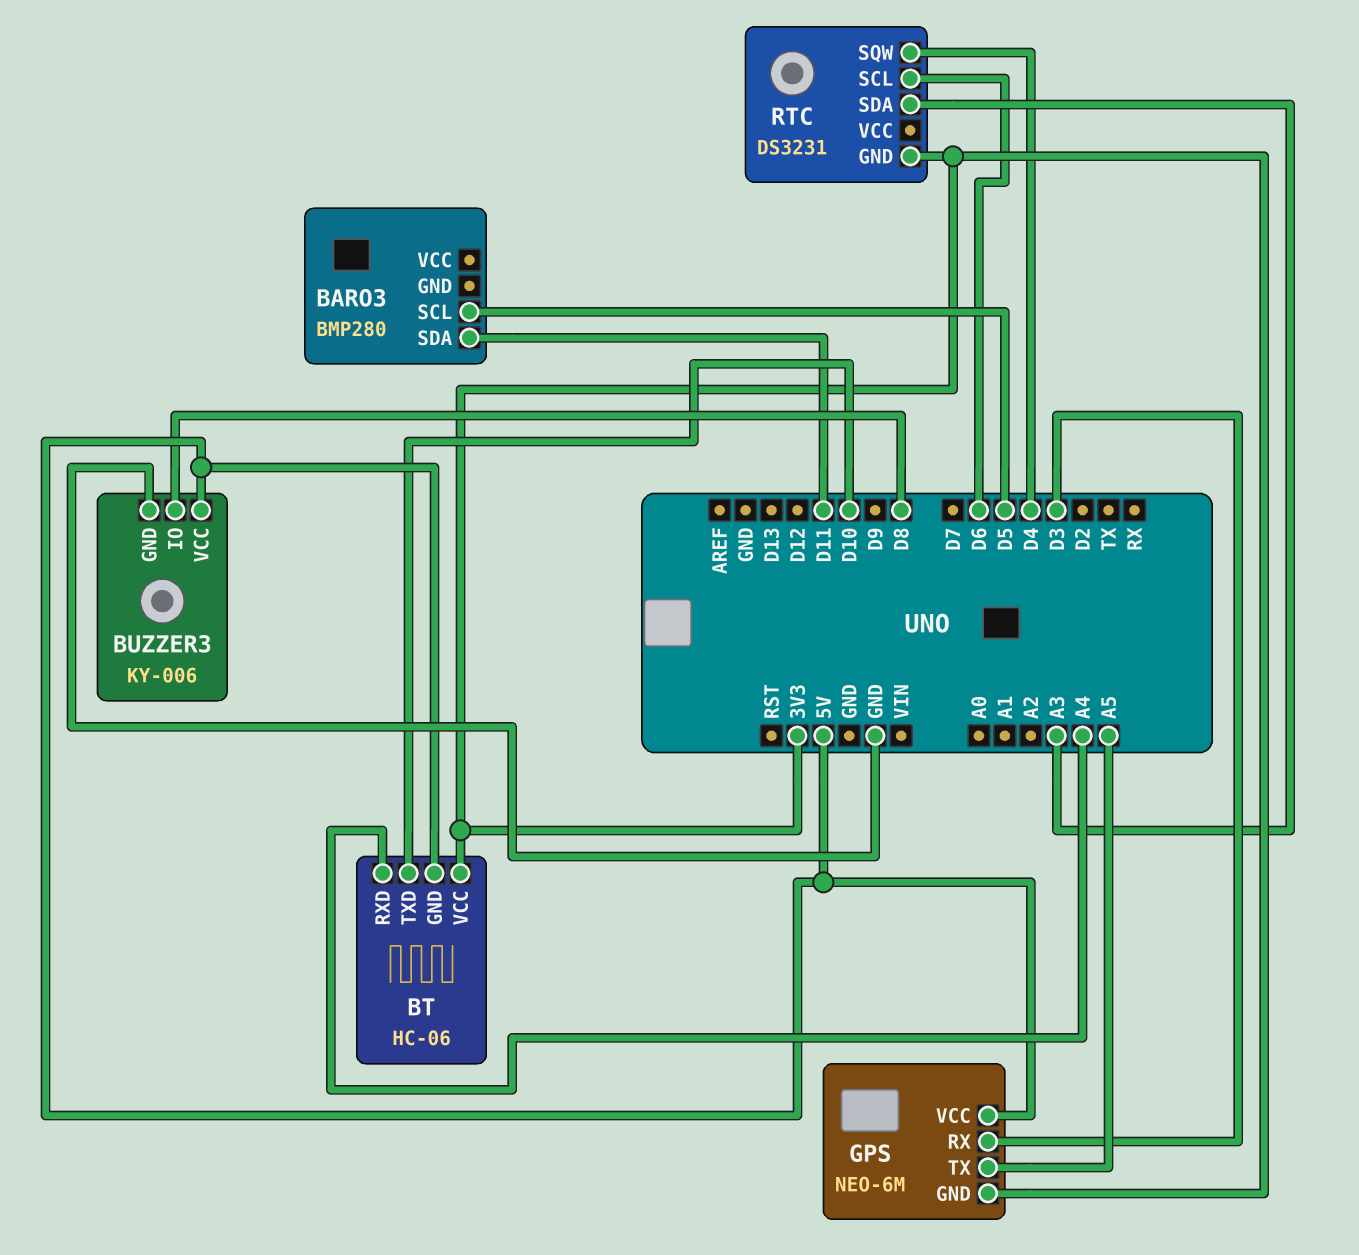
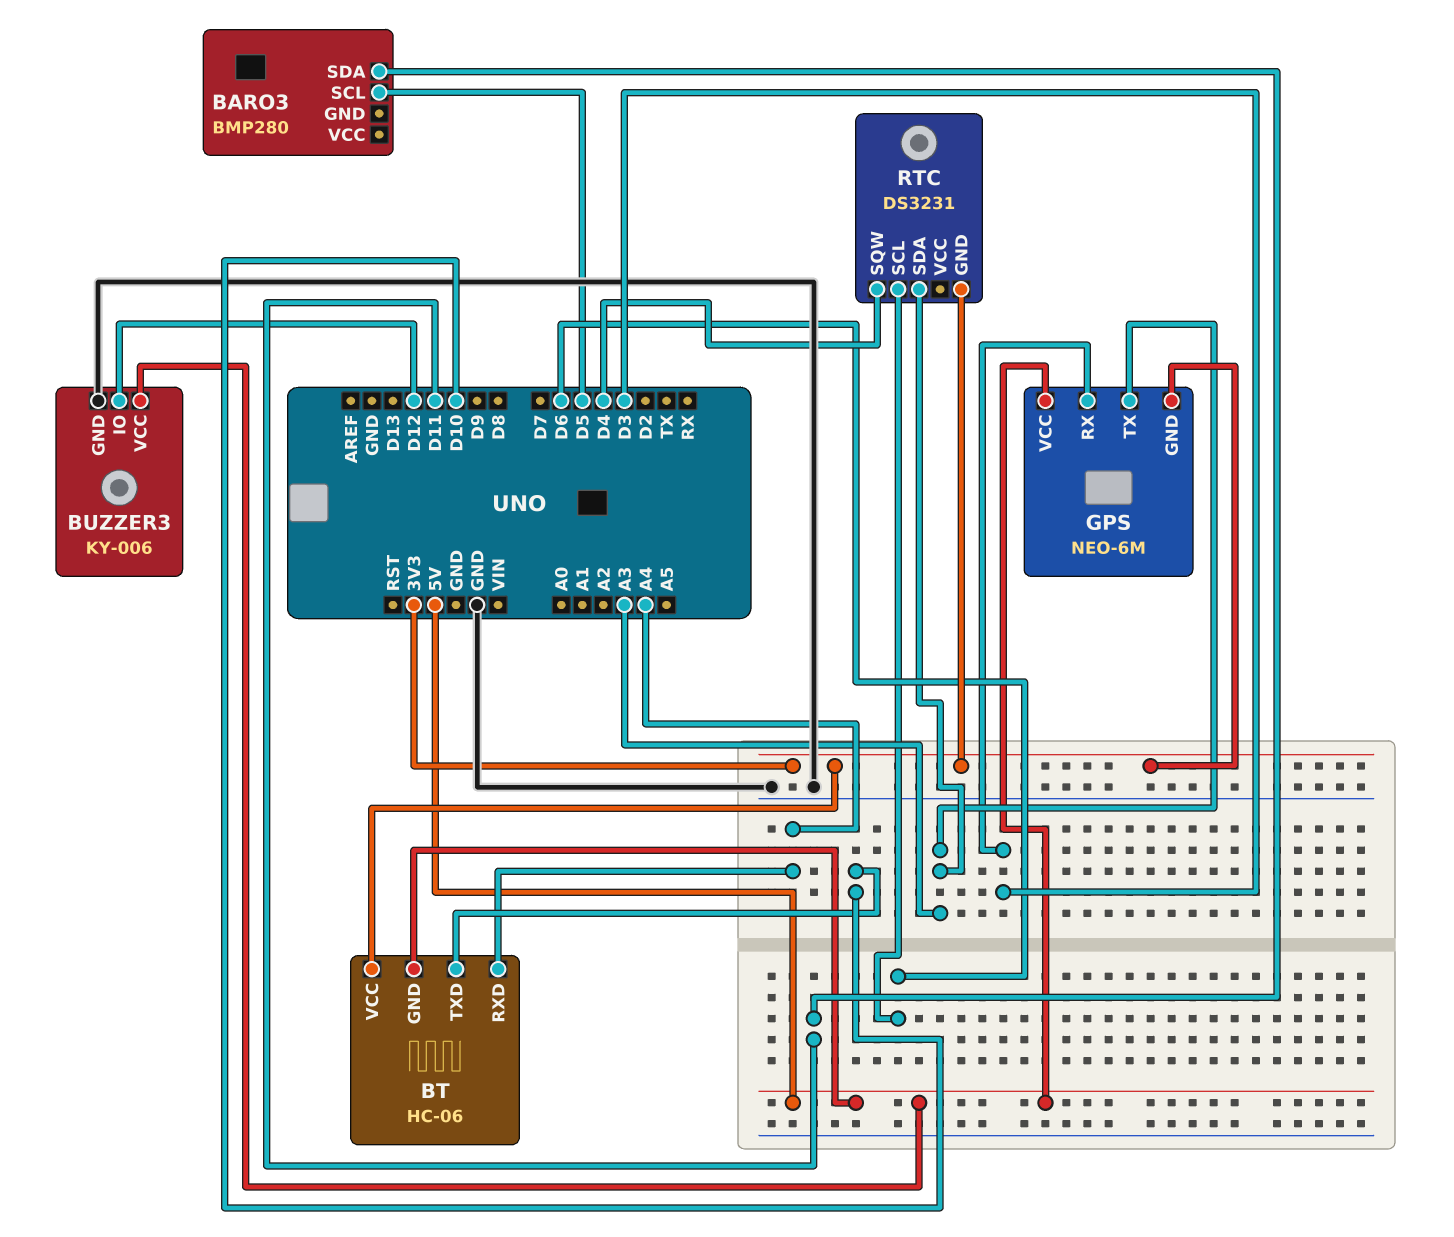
BUZZER3 pin IO: D8 -> D12
GPS pin TX: A5 -> A3

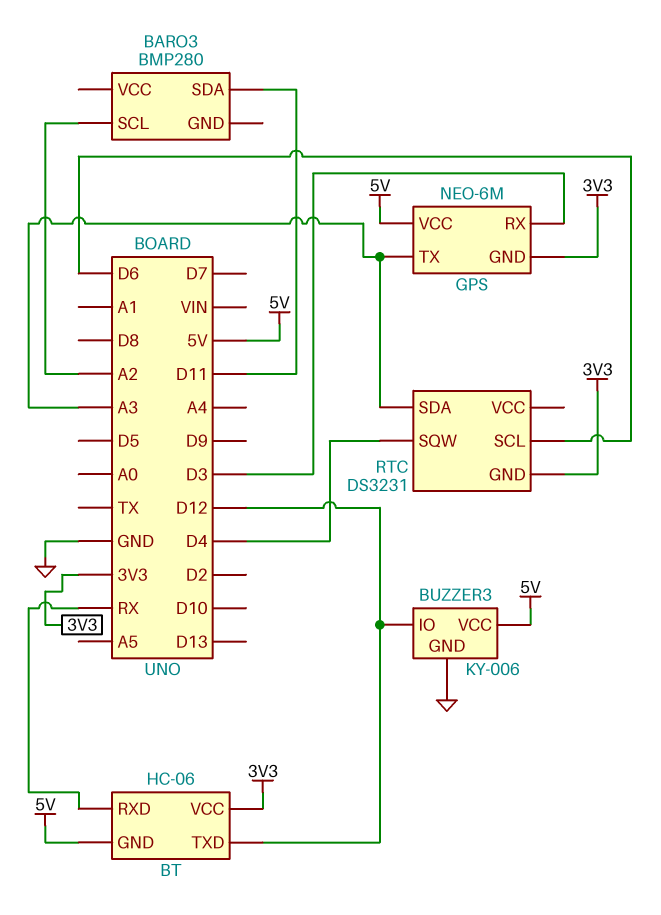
BARO3 pin SCL: D5 -> A2
BT pin RXD: A4 -> RX
BT pin TXD: D10 -> D12

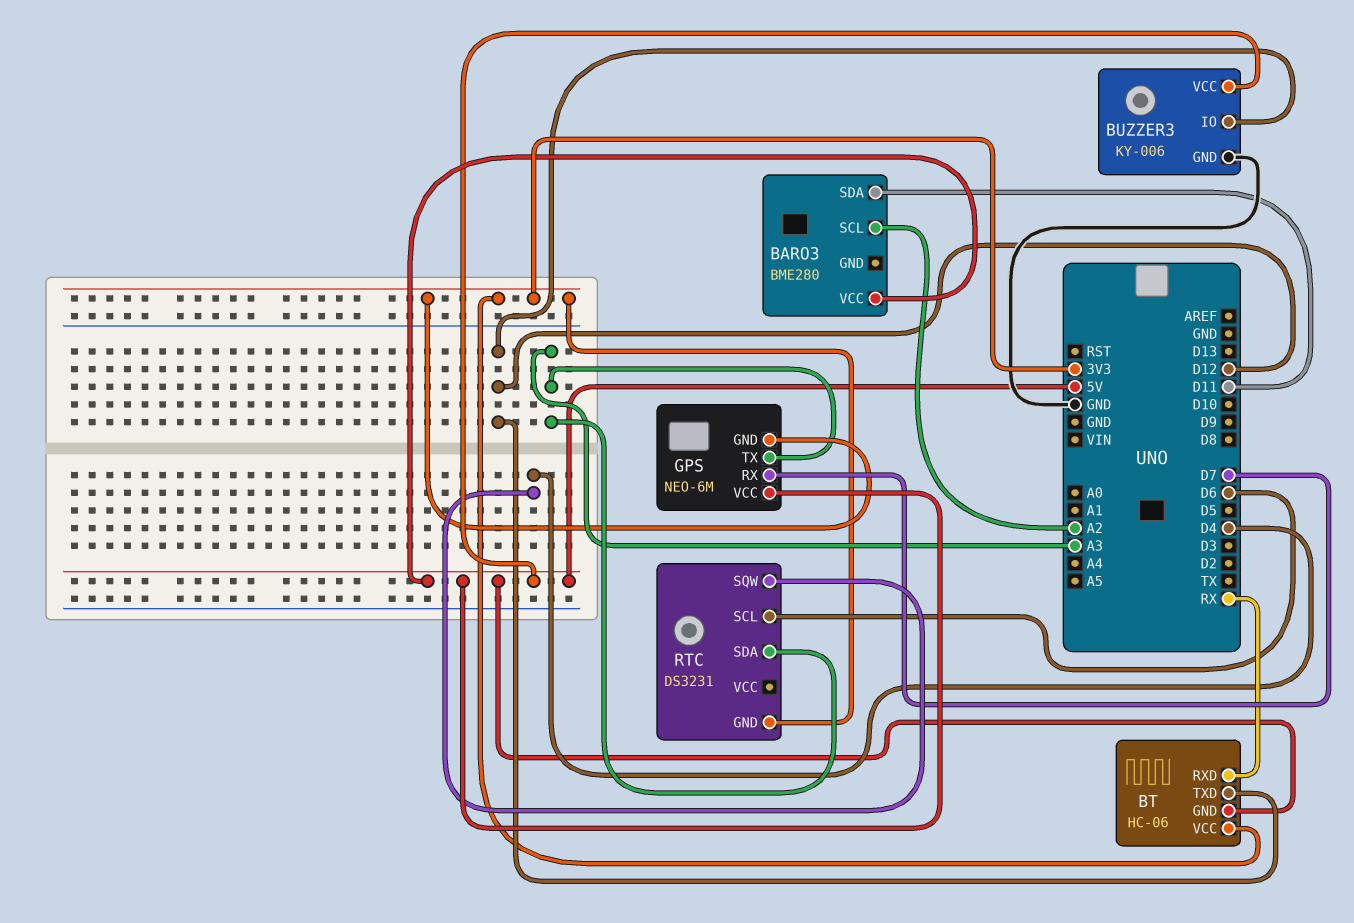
BARO3: BMP280 -> BME280
BARO3 pin VCC: none -> 5V
GPS pin RX: D3 -> D7

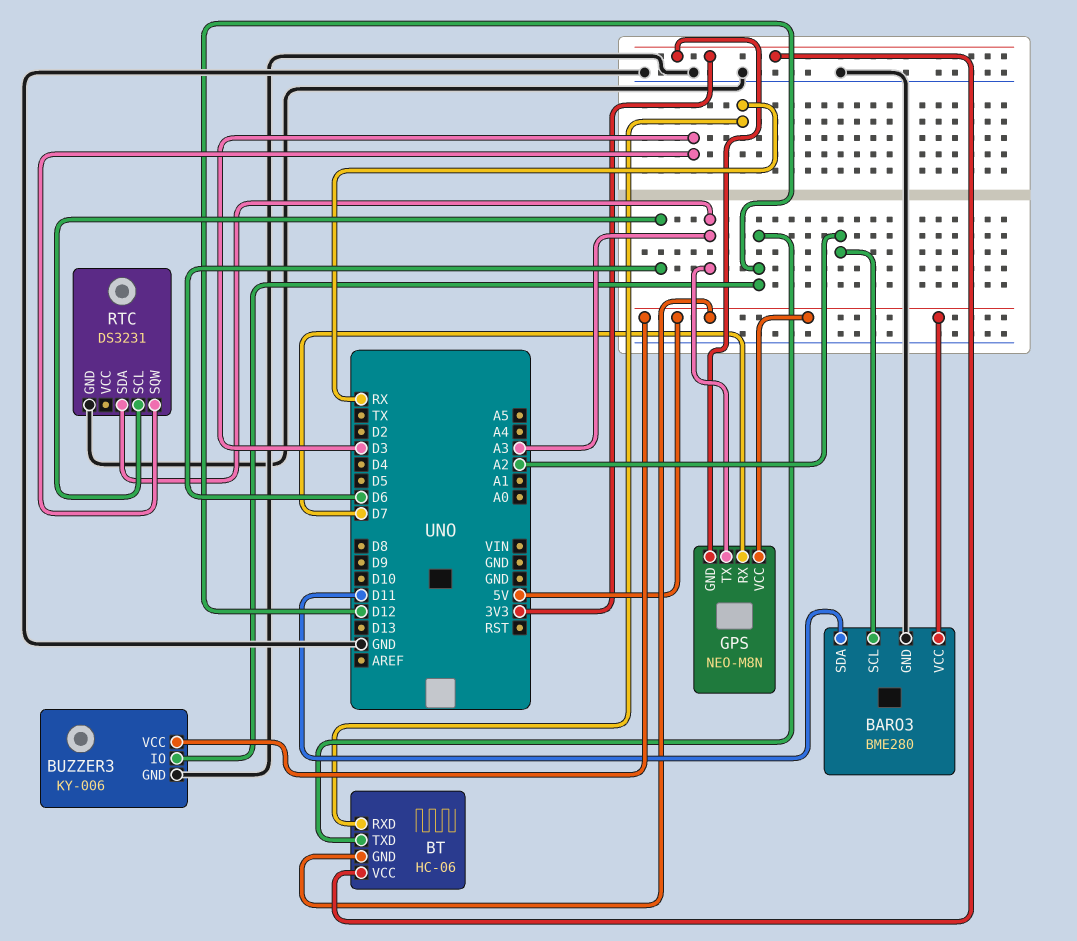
BARO3 pin GND: none -> GND
GPS: NEO-6M -> NEO-M8N
RTC pin GND: 3V3 -> GND
RTC pin SQW: D4 -> D3

